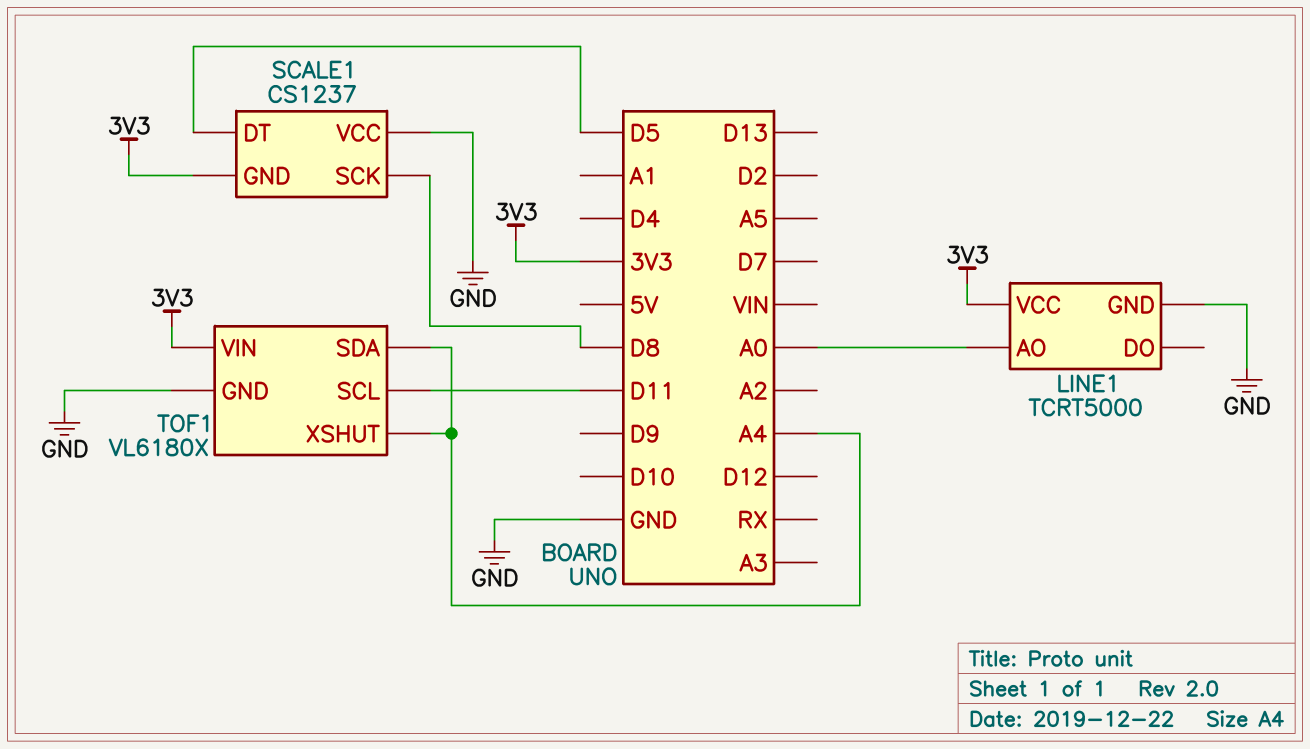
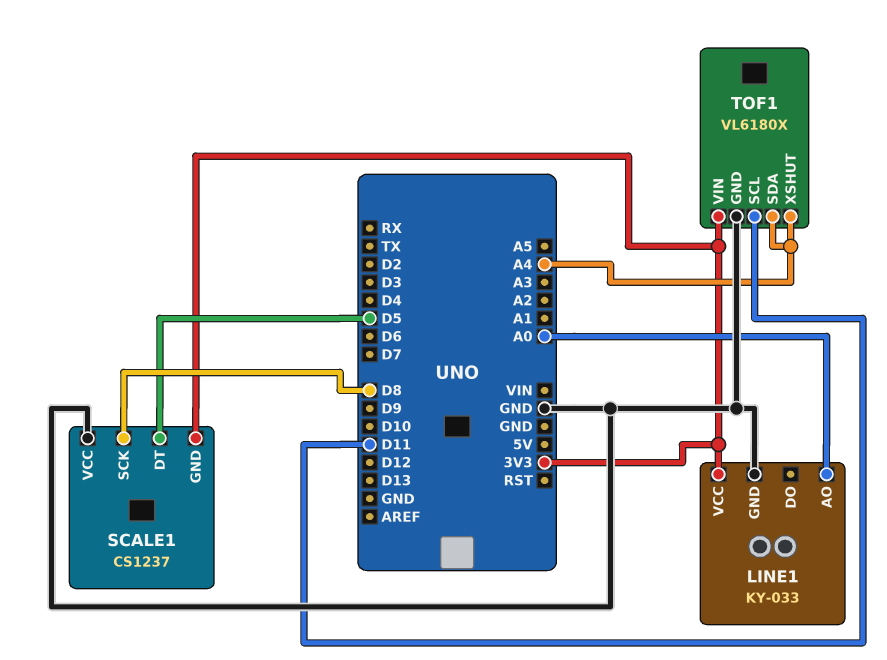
LINE1: TCRT5000 -> KY-033

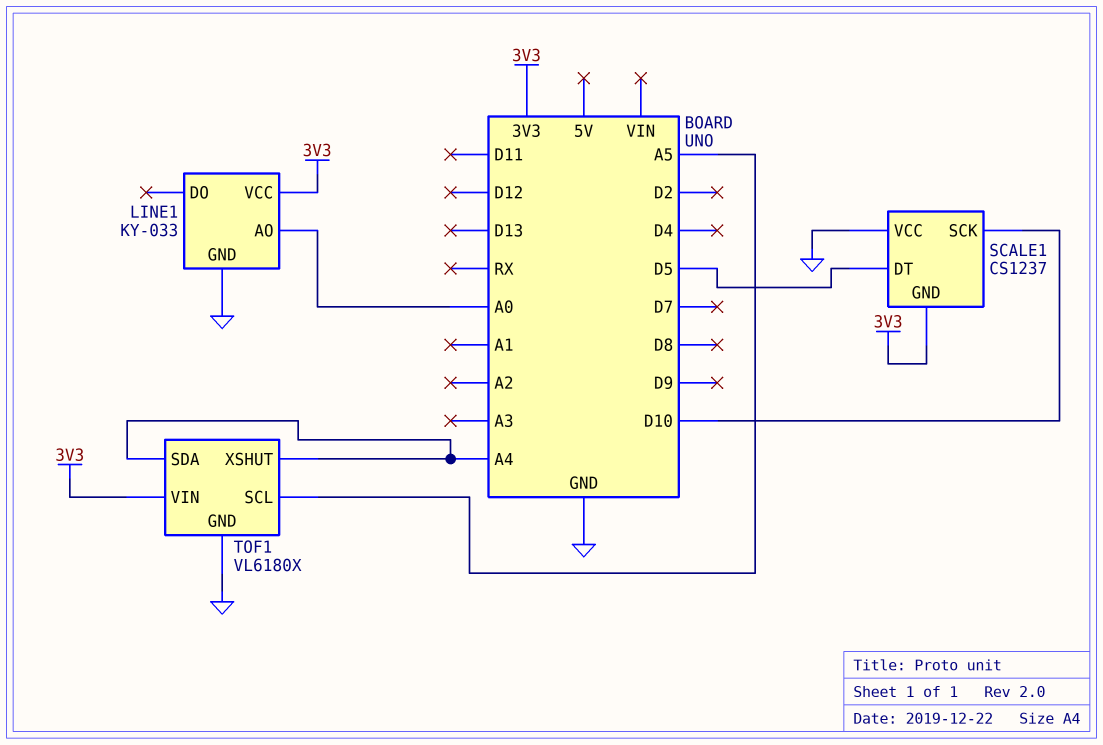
SCALE1 pin SCK: D8 -> D10
TOF1 pin SCL: D11 -> A5

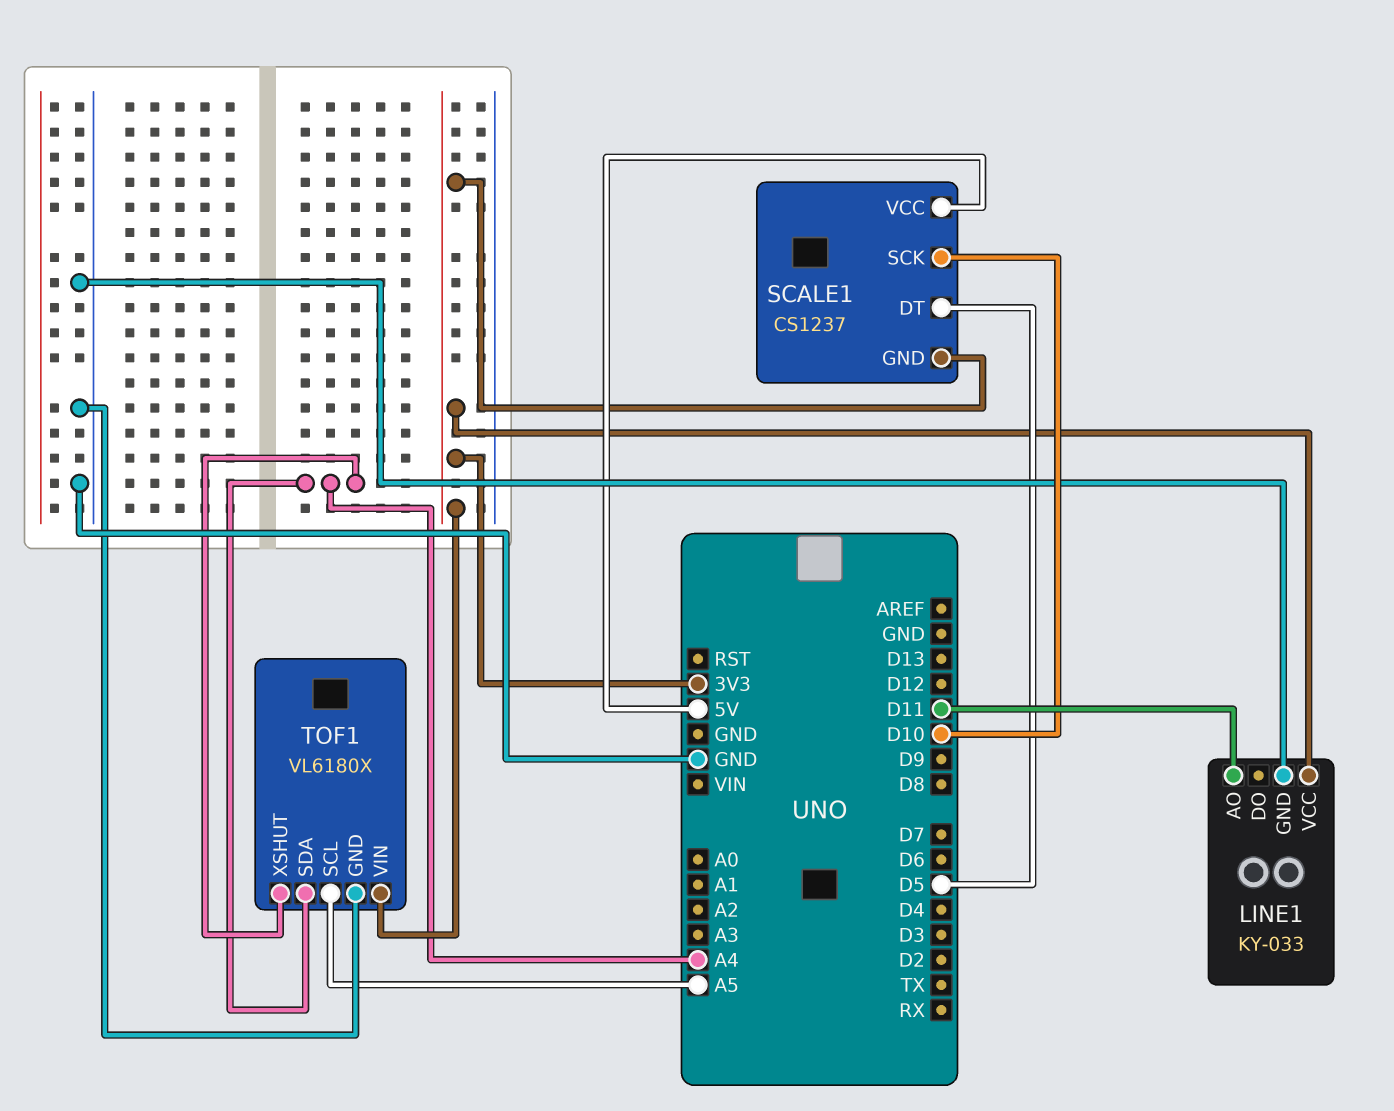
LINE1 pin AO: A0 -> D11
SCALE1 pin VCC: GND -> 5V

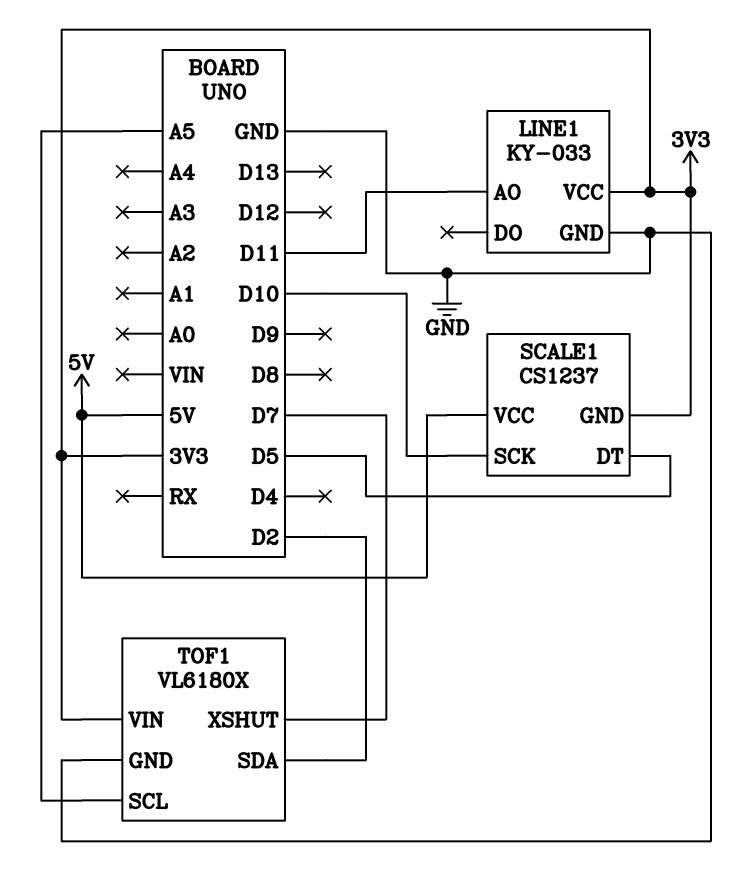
TOF1 pin SDA: A4 -> D2
TOF1 pin XSHUT: A4 -> D7

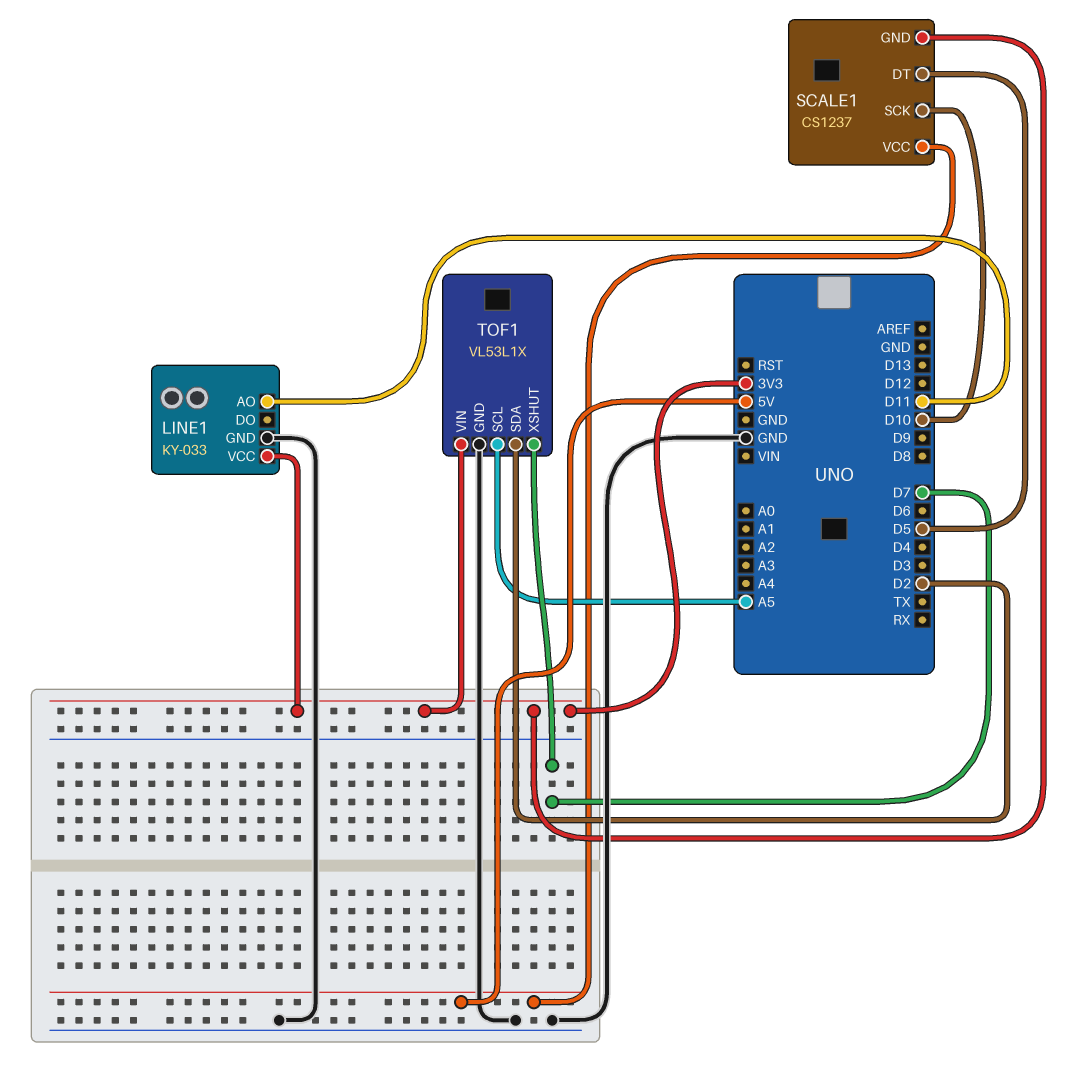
TOF1: VL6180X -> VL53L1X

